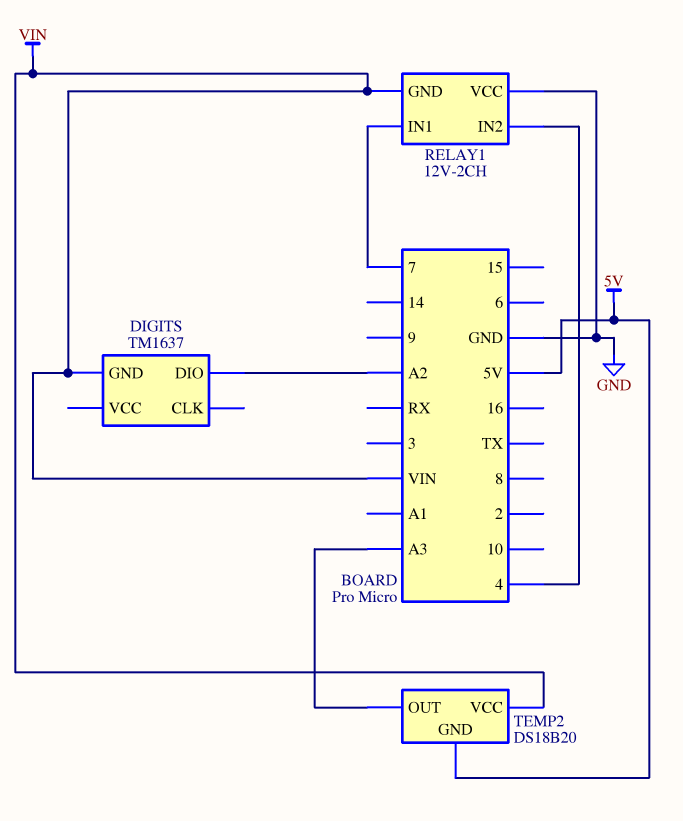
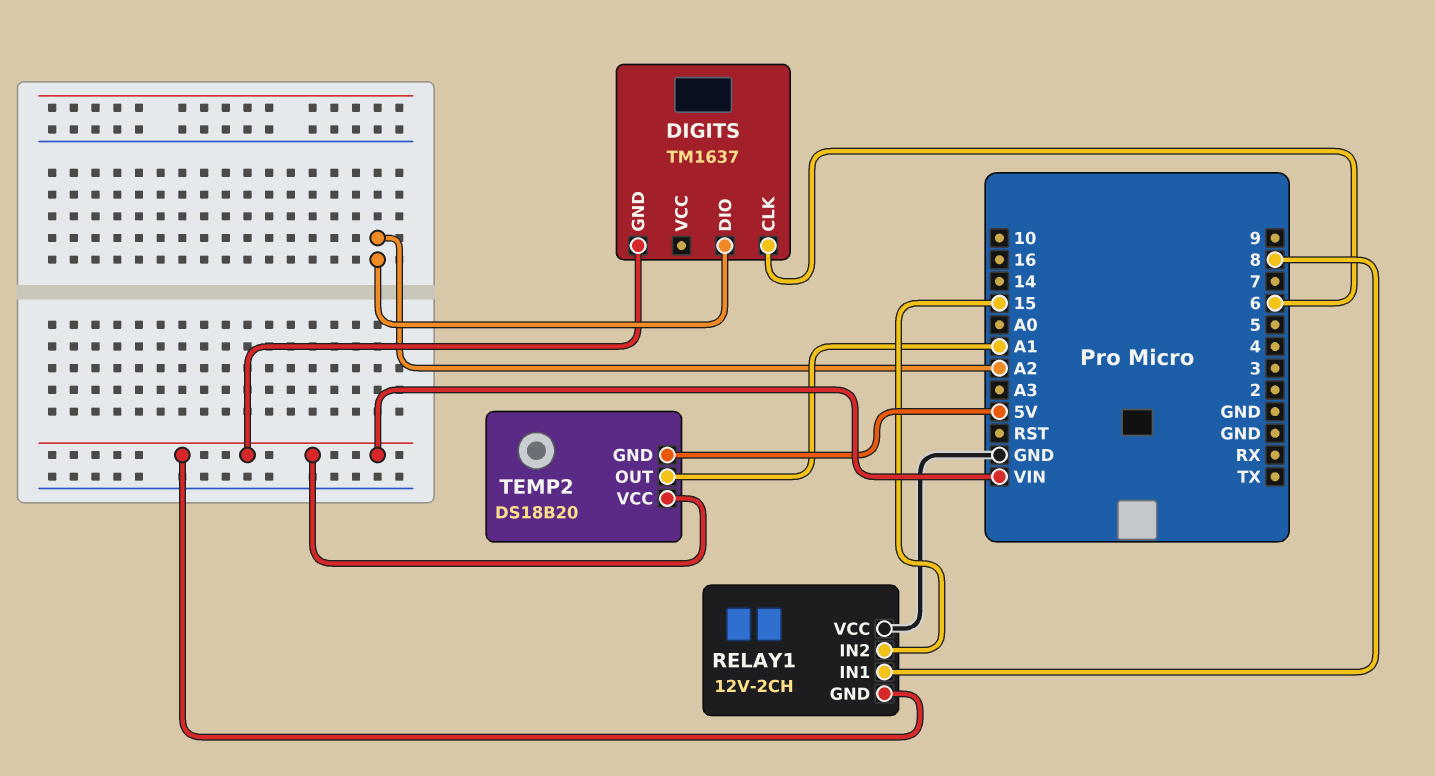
DIGITS pin CLK: none -> 6
RELAY1 pin IN1: 7 -> 8
RELAY1 pin IN2: 4 -> 15
TEMP2 pin OUT: A3 -> A1

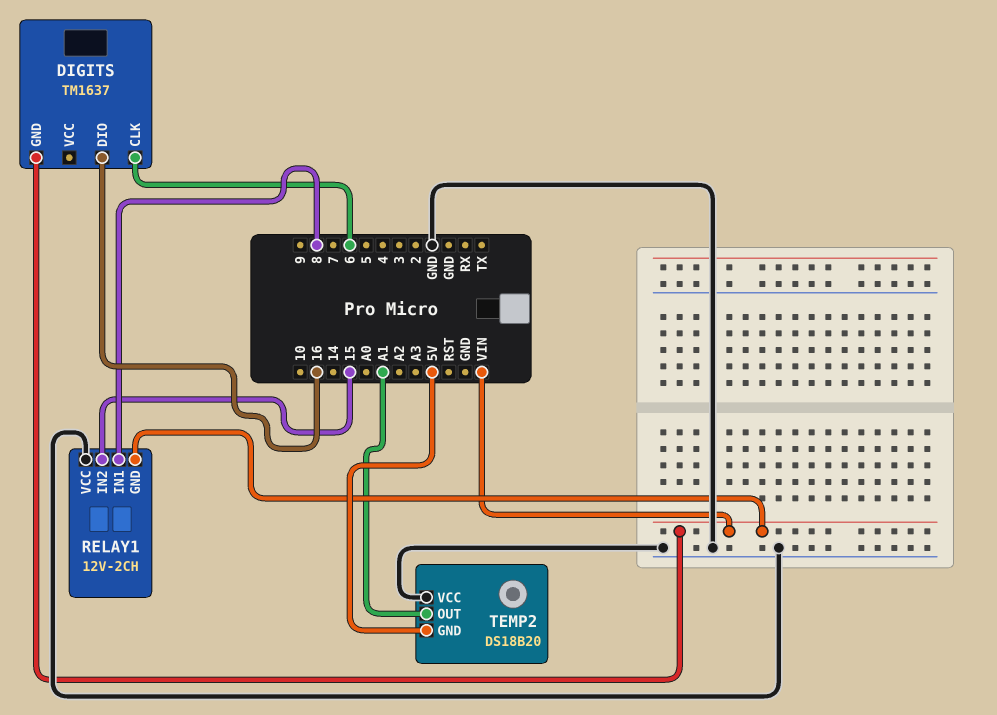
DIGITS pin DIO: A2 -> 16
TEMP2 pin VCC: VIN -> GND

